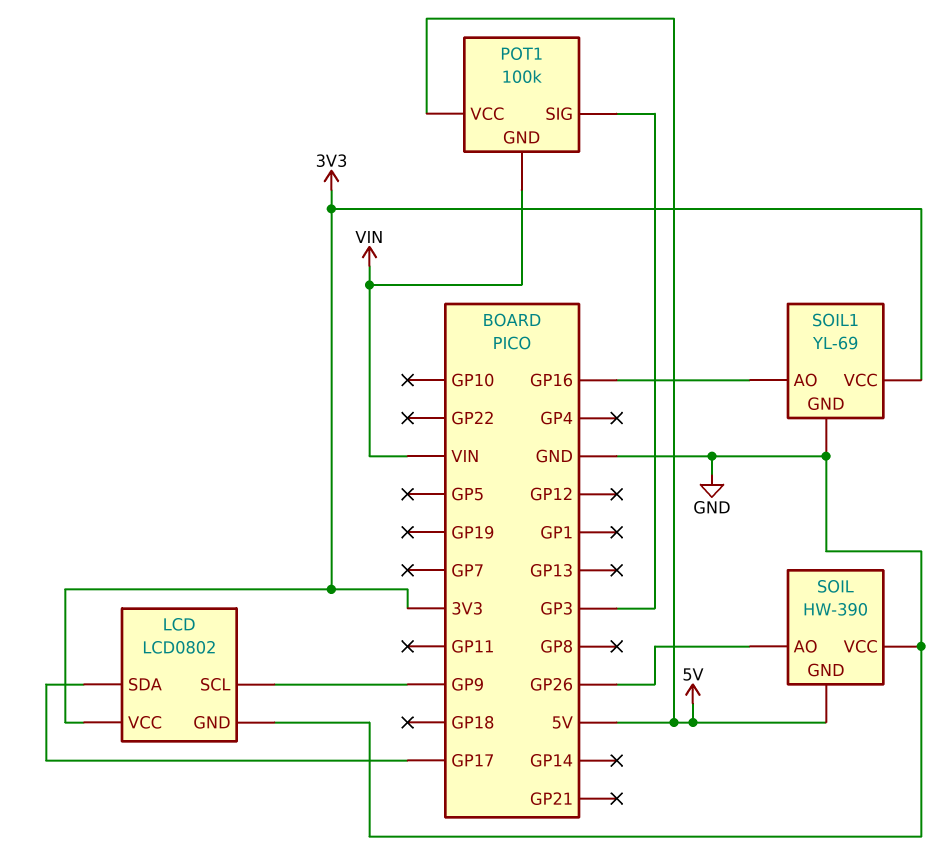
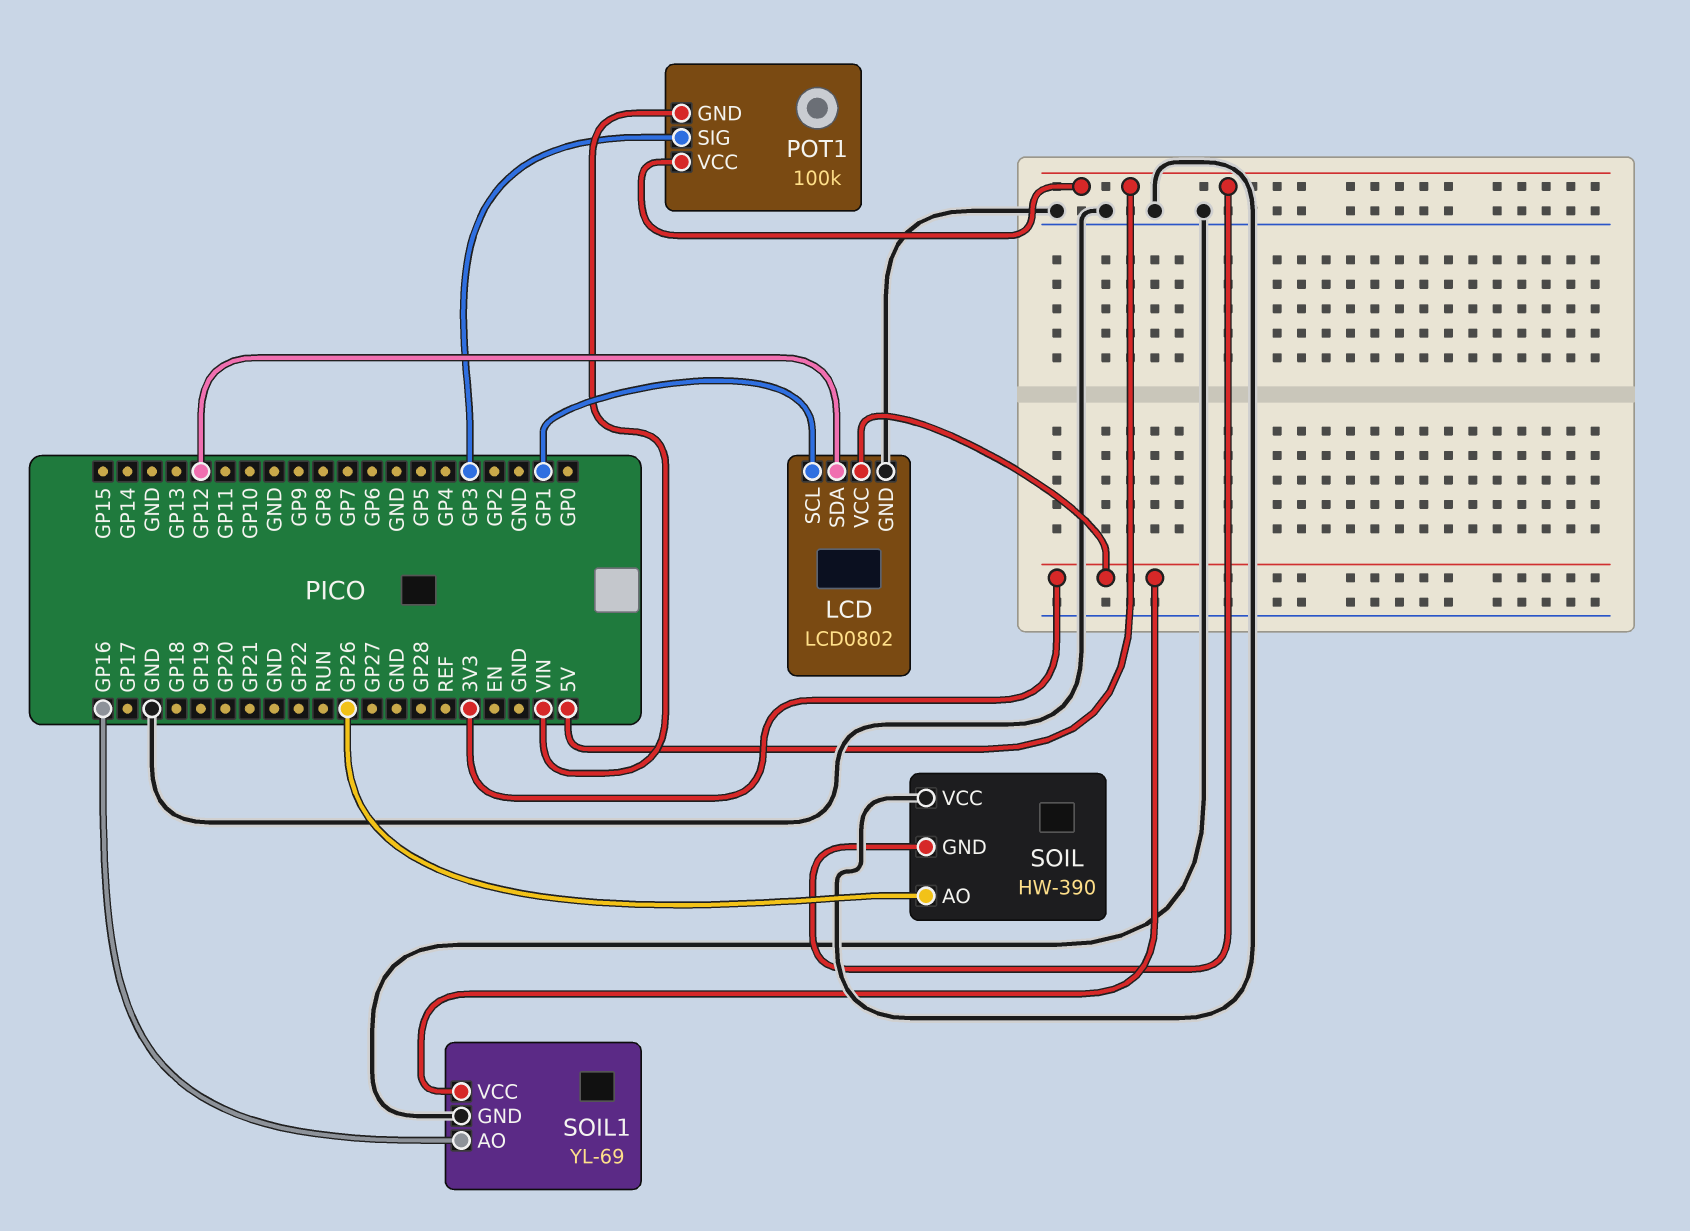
LCD pin SCL: GP9 -> GP1
LCD pin SDA: GP17 -> GP12

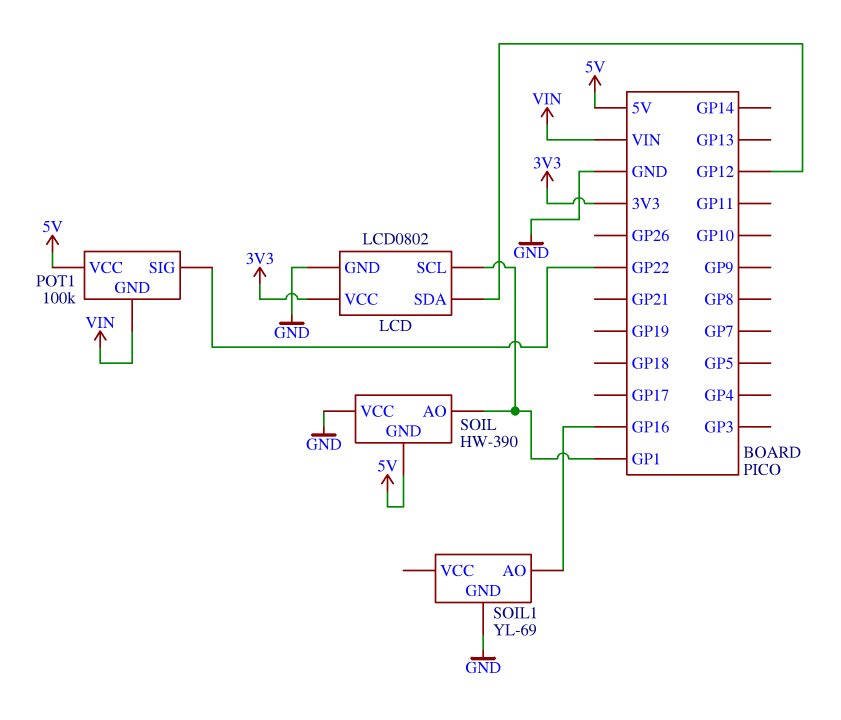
POT1 pin SIG: GP3 -> GP22
SOIL pin AO: GP26 -> GP1
SOIL1 pin VCC: 3V3 -> none

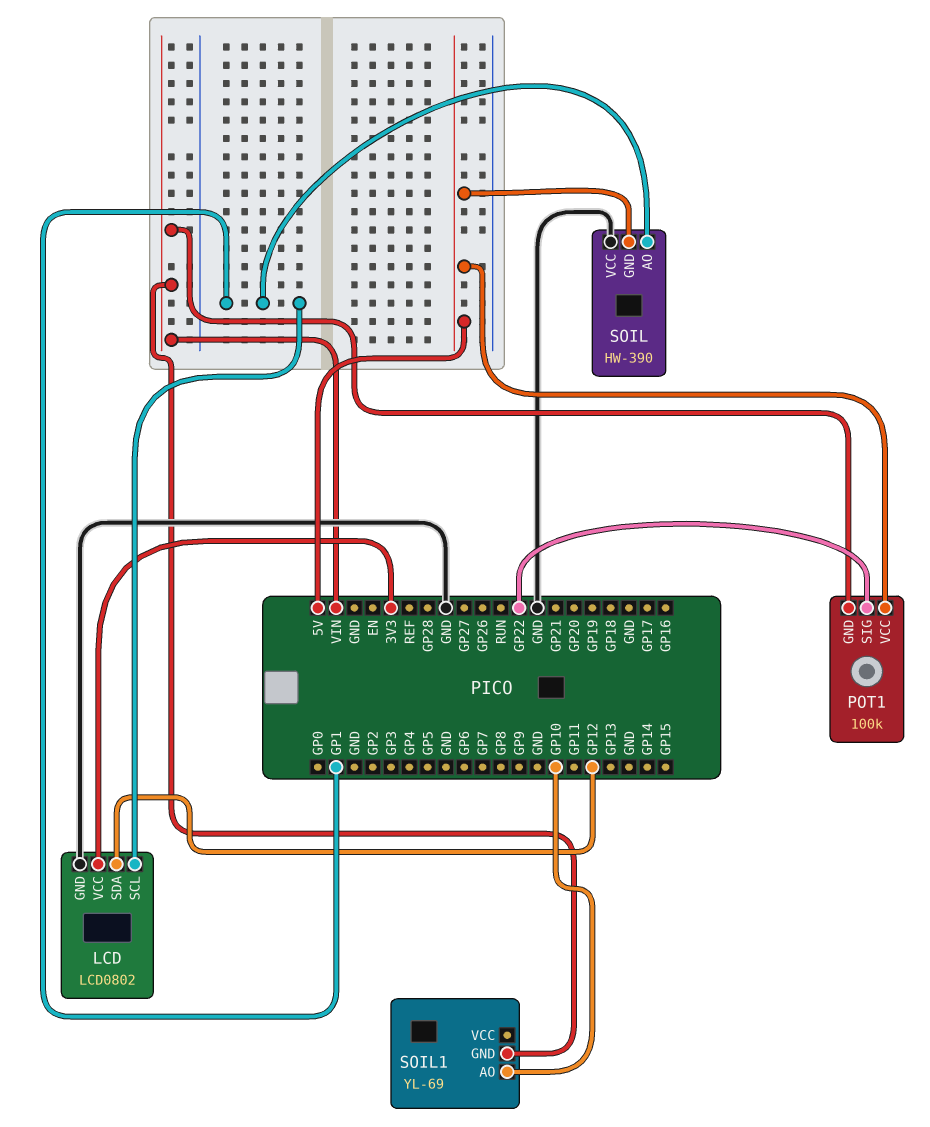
SOIL1 pin AO: GP16 -> GP10
SOIL1 pin GND: GND -> VIN

